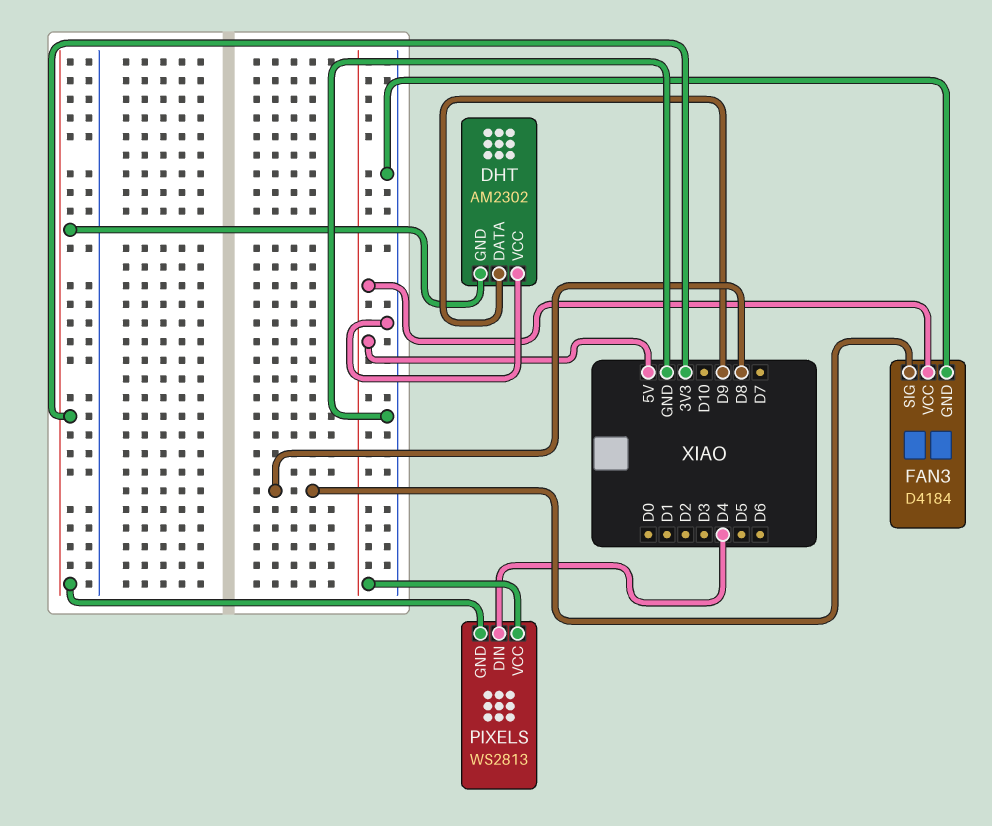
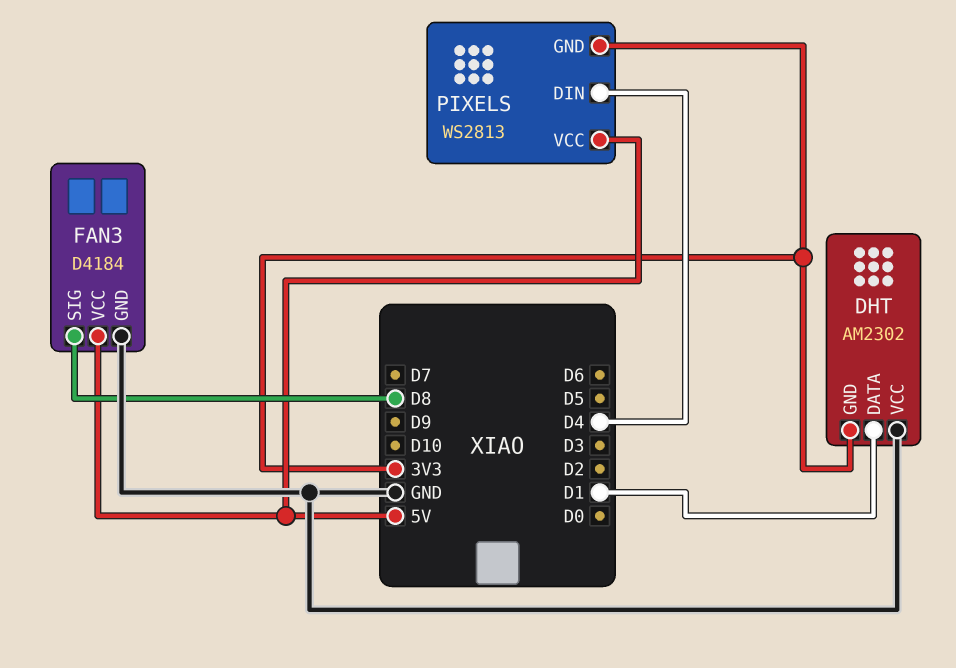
DHT pin DATA: D9 -> D1

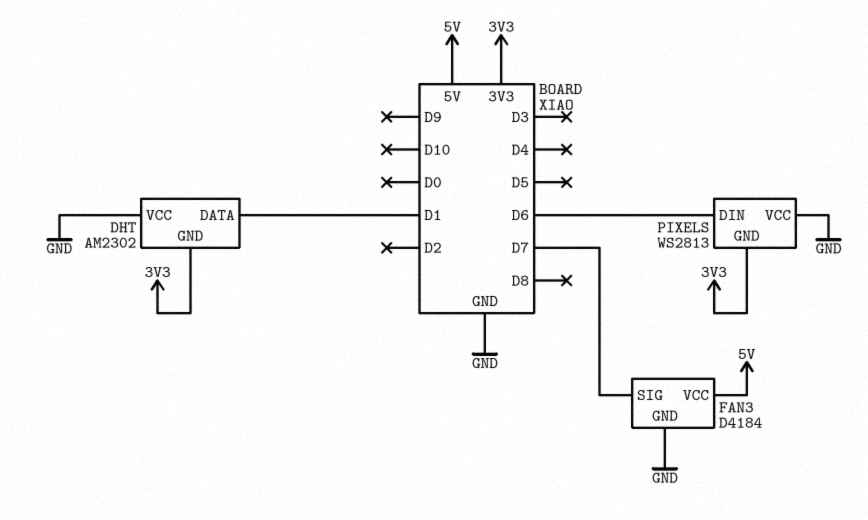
FAN3 pin SIG: D8 -> D7
PIXELS pin DIN: D4 -> D6
PIXELS pin VCC: 5V -> GND

